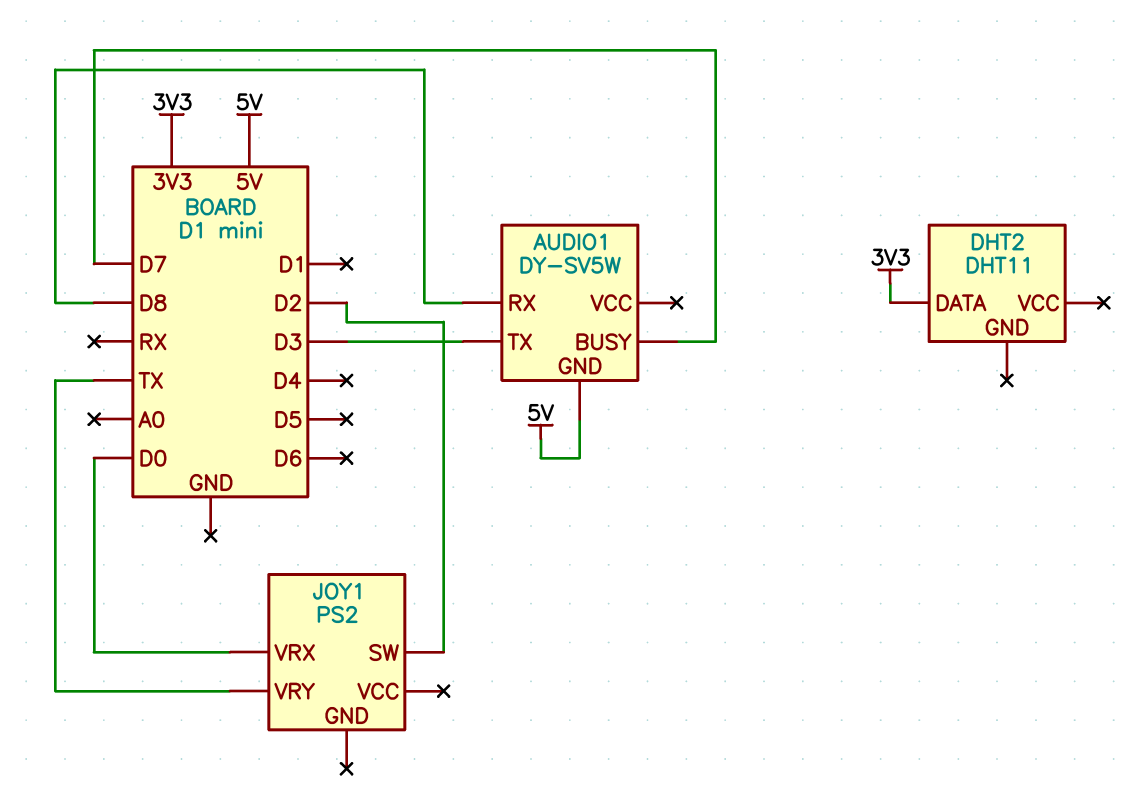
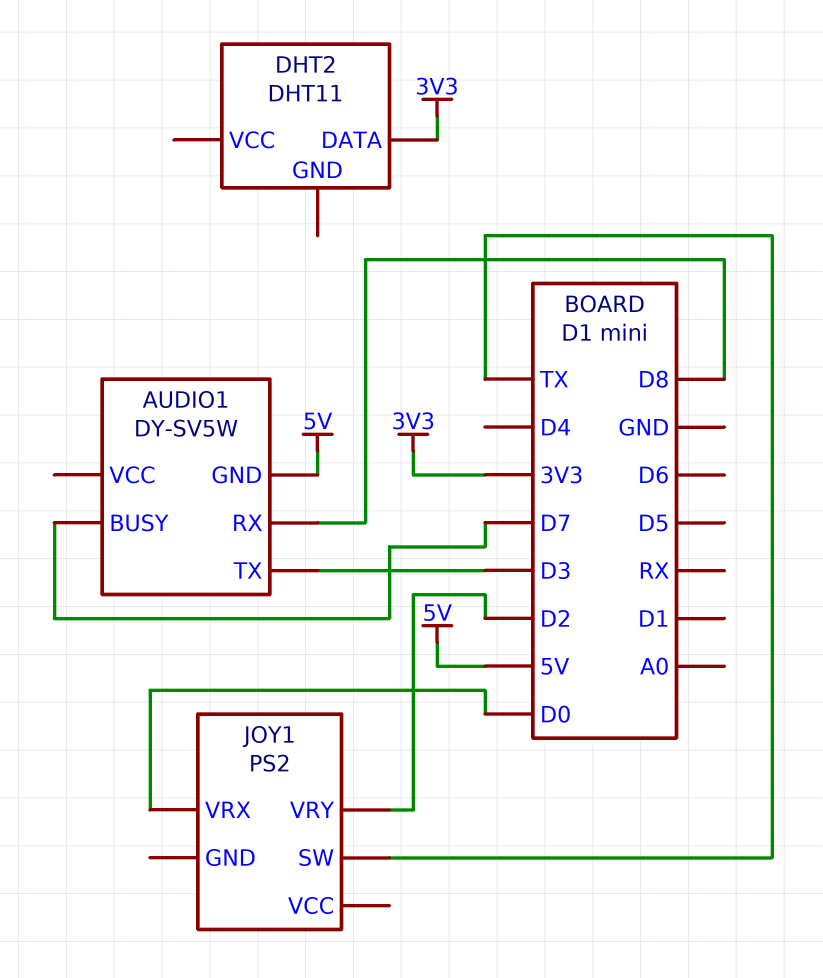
JOY1 pin SW: D2 -> TX
JOY1 pin VRY: TX -> D2

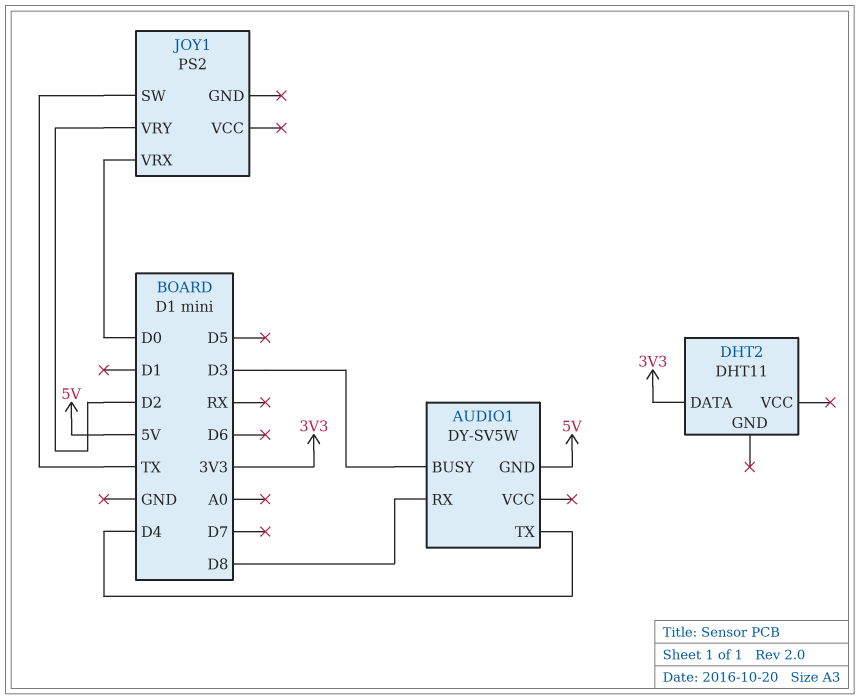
AUDIO1 pin BUSY: D7 -> D3
AUDIO1 pin TX: D3 -> D4

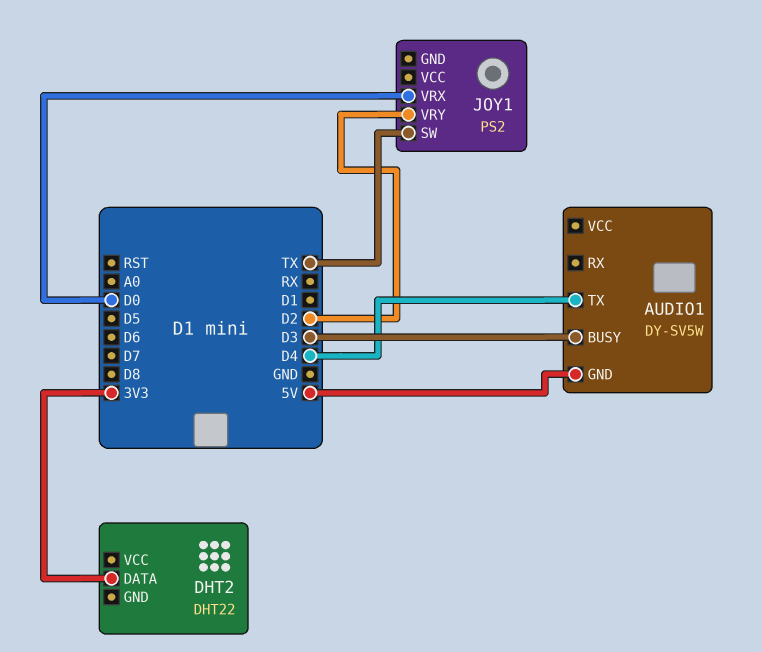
AUDIO1 pin RX: D8 -> none
DHT2: DHT11 -> DHT22

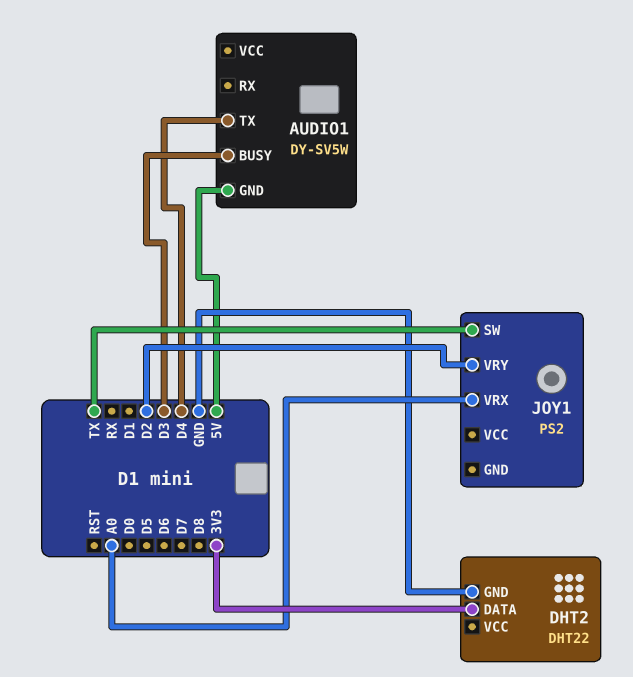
DHT2 pin GND: none -> GND
JOY1 pin VRX: D0 -> A0

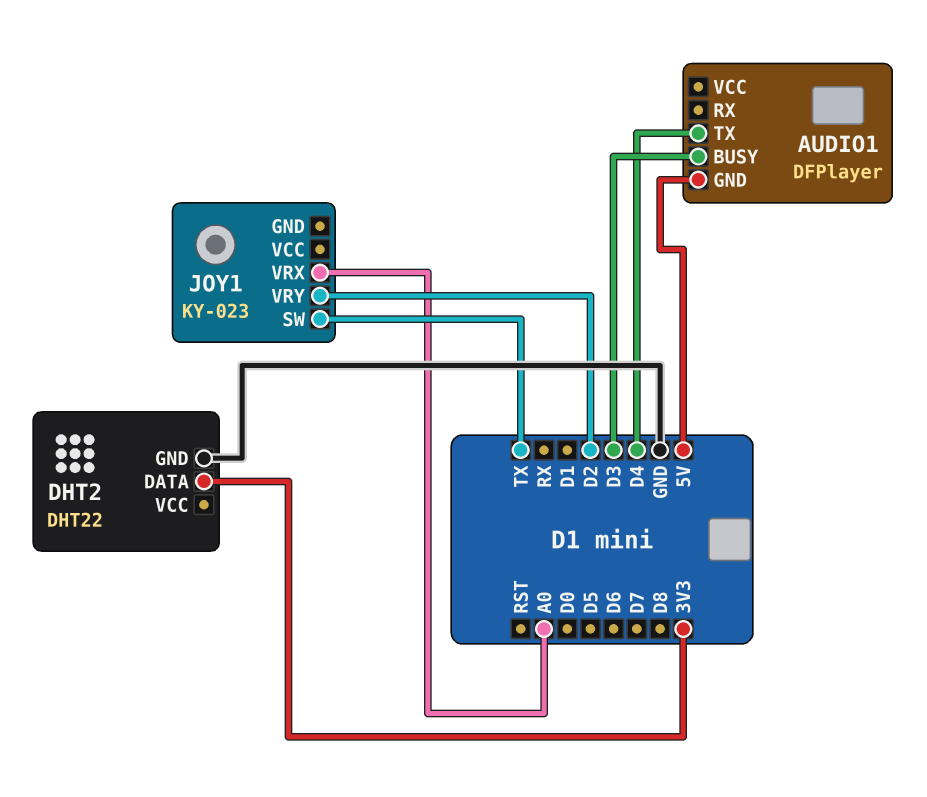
AUDIO1: DY-SV5W -> DFPlayer
JOY1: PS2 -> KY-023

